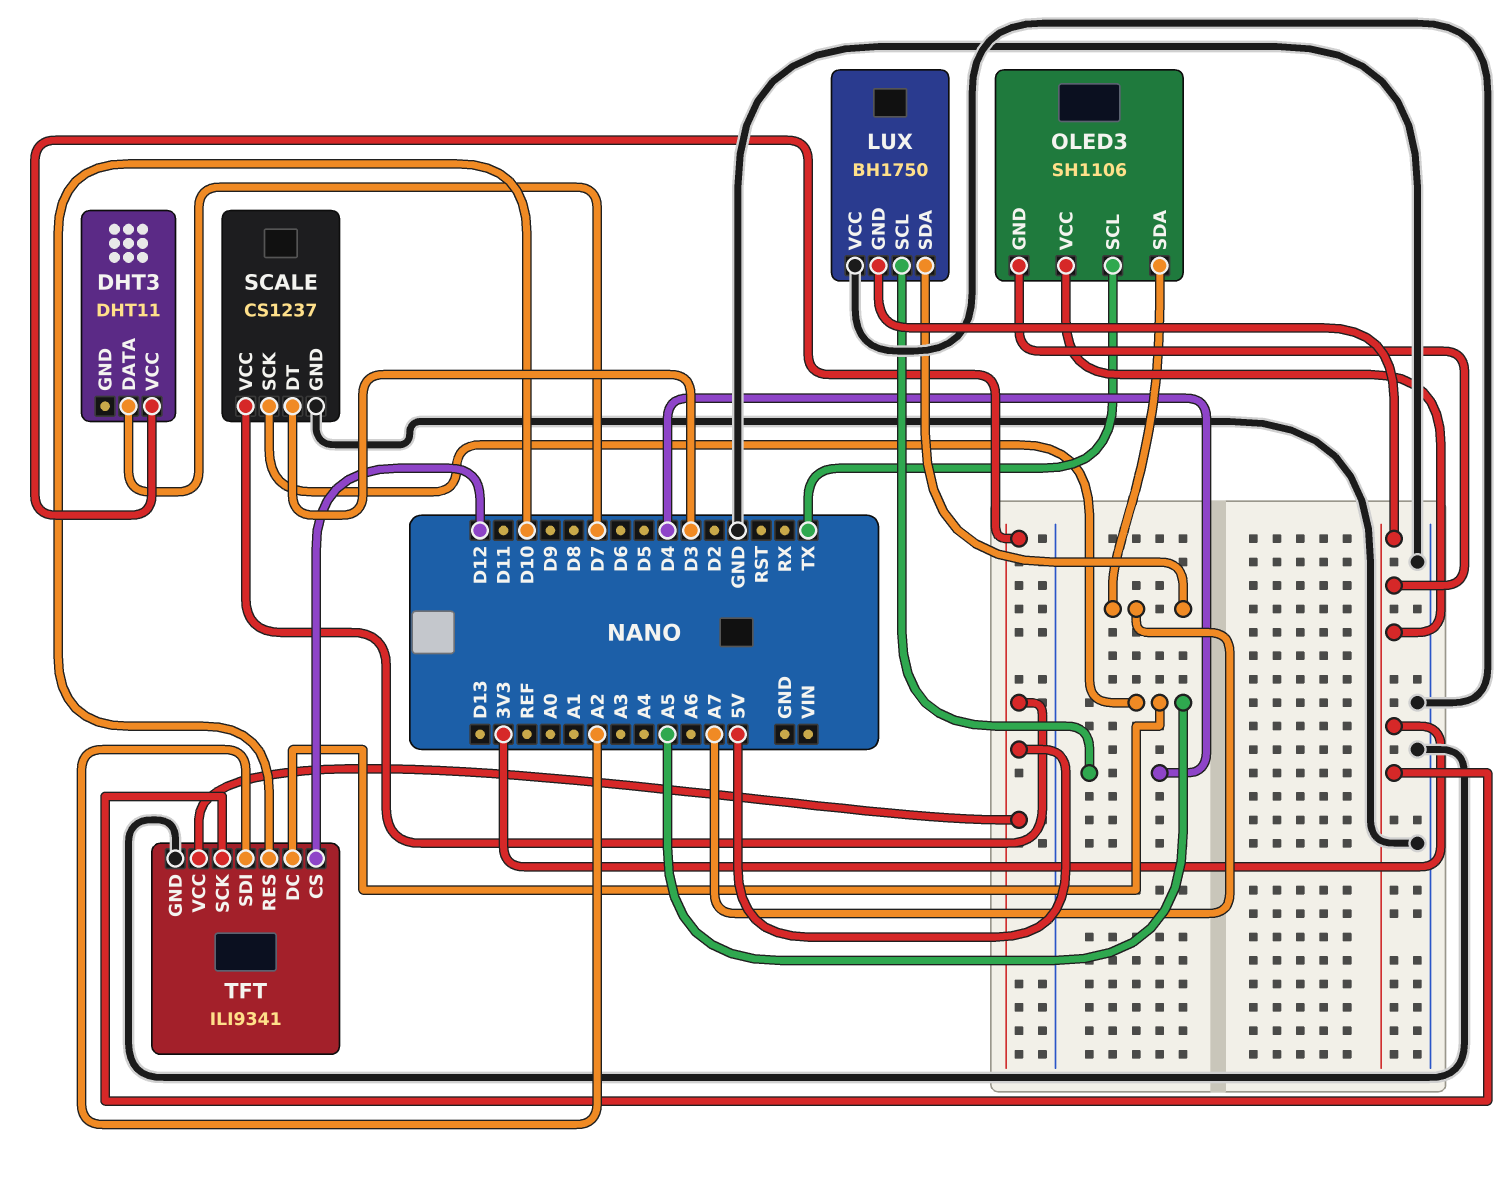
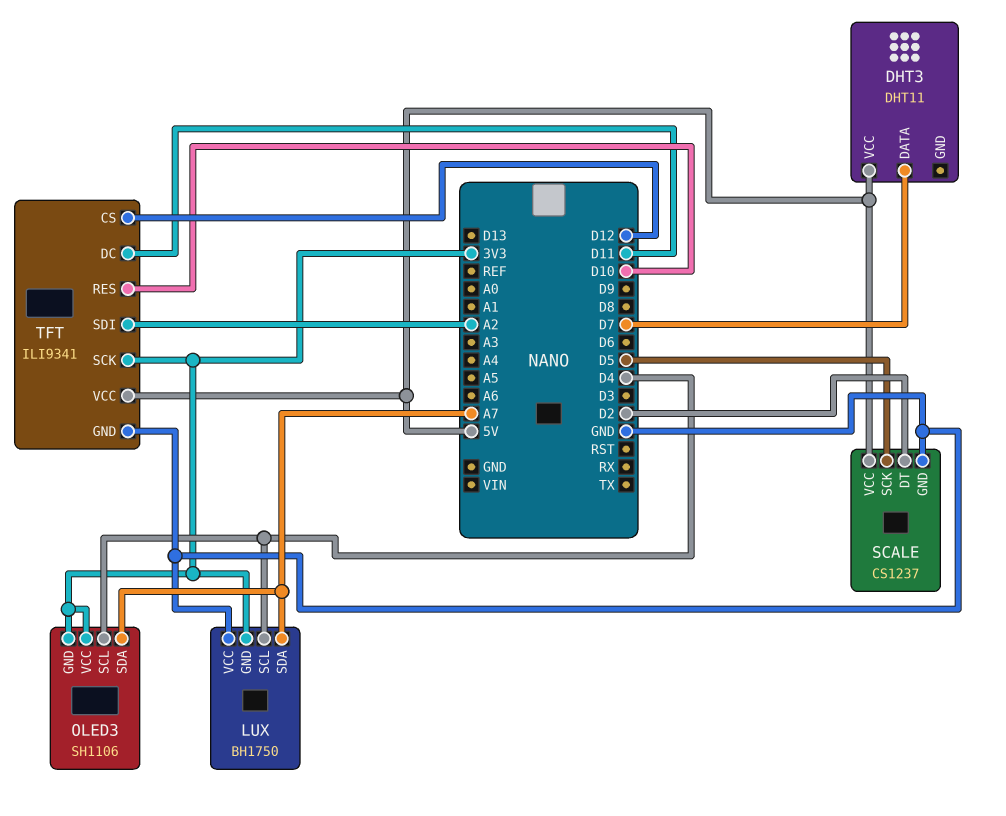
OLED3 pin SCL: TX -> D4
SCALE pin DT: D3 -> D2
SCALE pin SCK: A5 -> D5
TFT pin DC: A5 -> D11

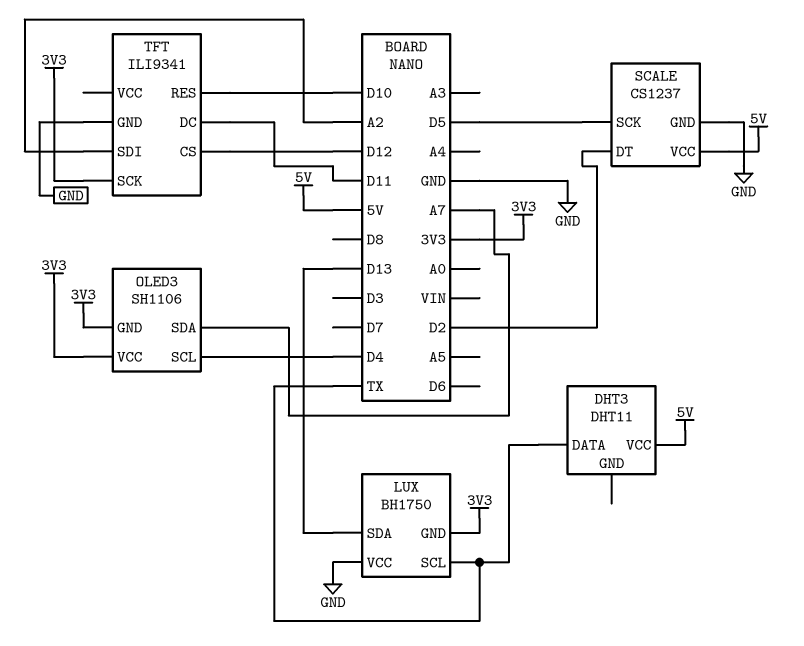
DHT3 pin DATA: D7 -> TX
LUX pin SCL: D4 -> TX
LUX pin SDA: A7 -> D13
TFT pin VCC: 5V -> none

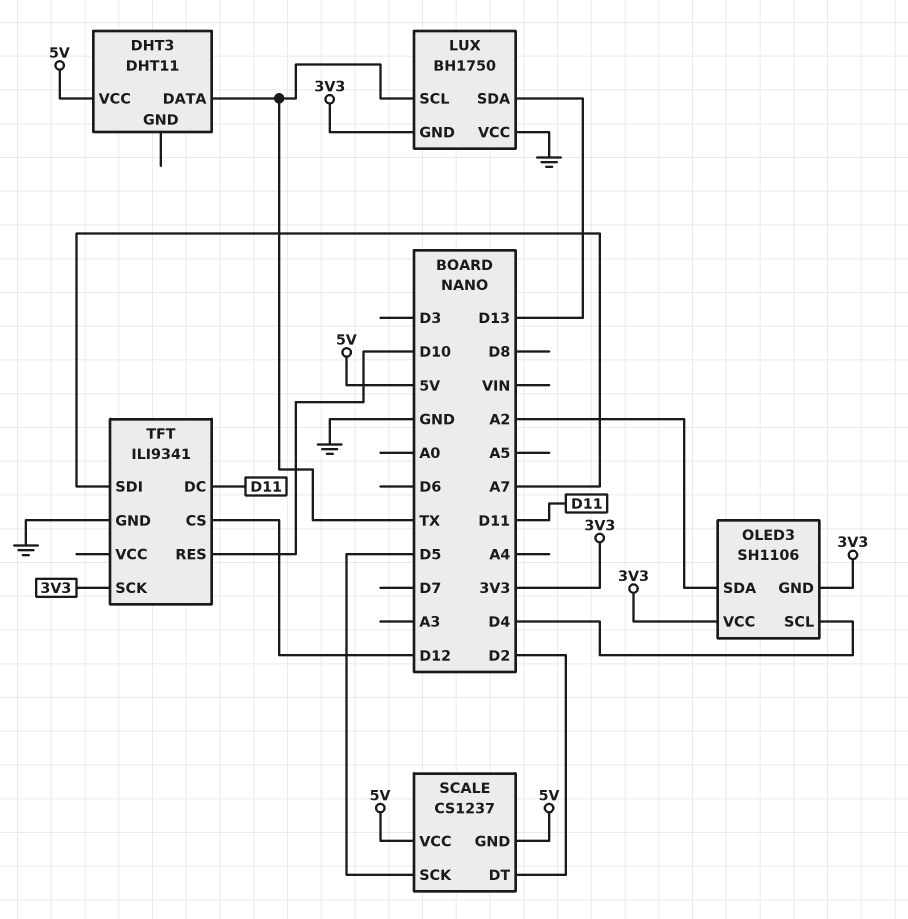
OLED3 pin SDA: A7 -> A2
SCALE pin GND: GND -> 5V
TFT pin SDI: A2 -> A7

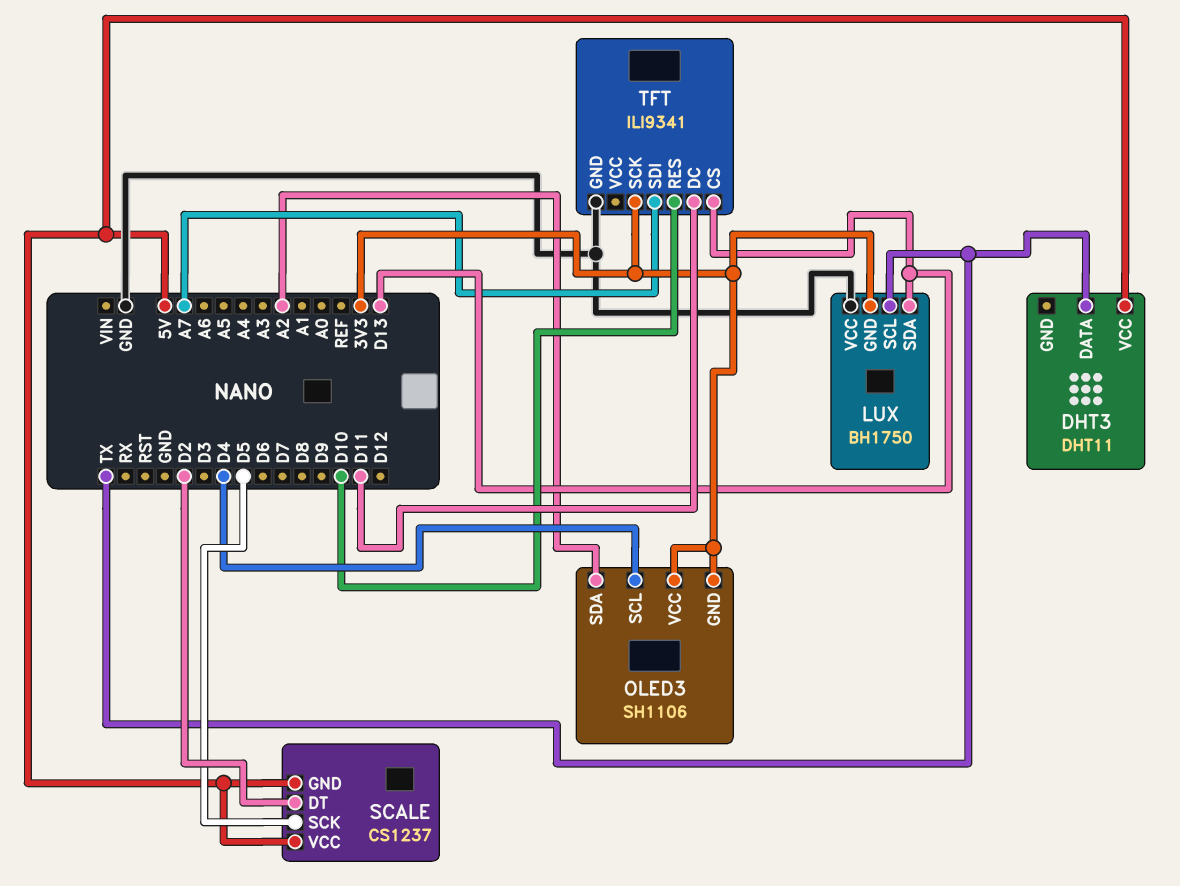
TFT pin CS: D12 -> D13

